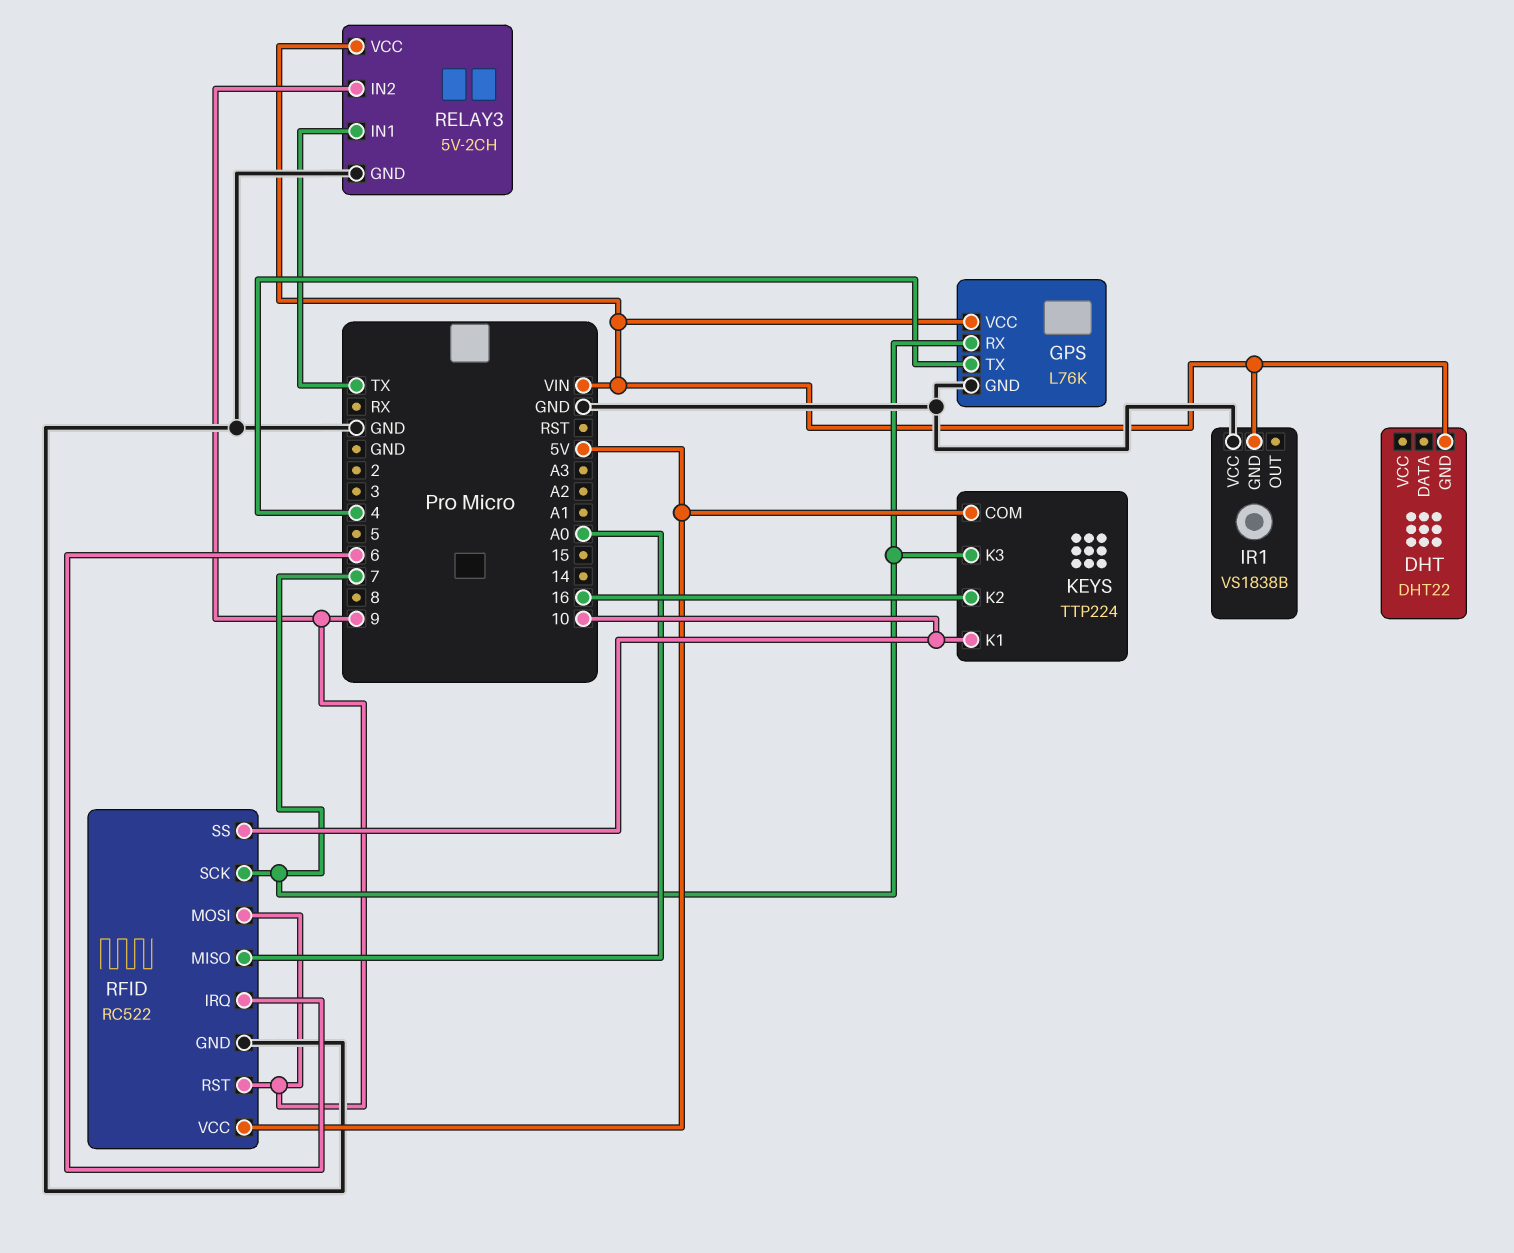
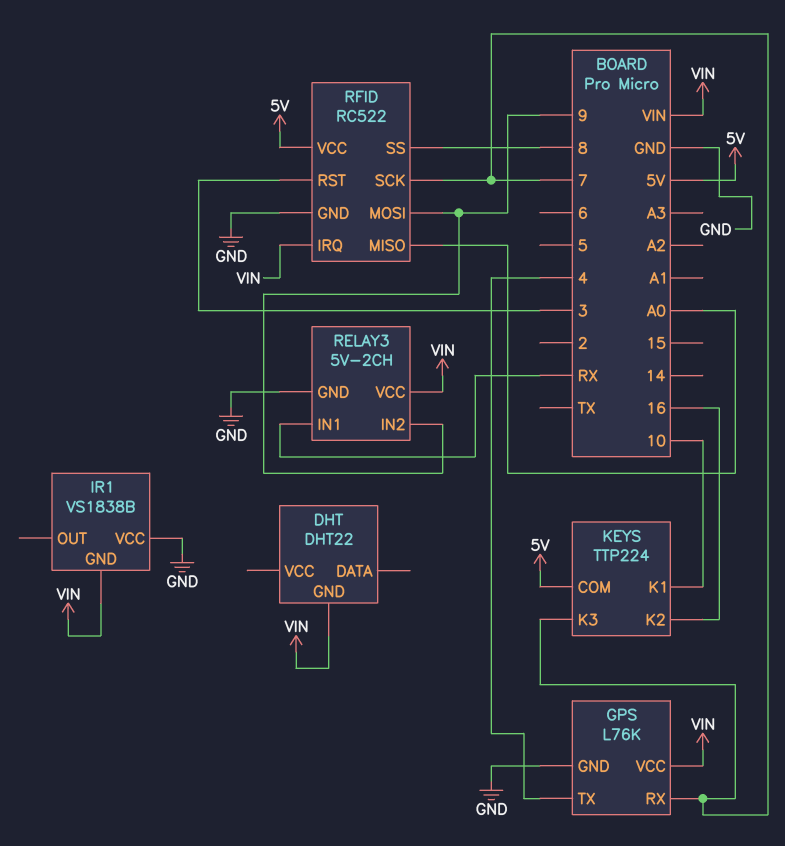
RELAY3 pin IN1: TX -> RX
RFID pin IRQ: 6 -> VIN
RFID pin RST: 9 -> 3
RFID pin SS: 10 -> 8

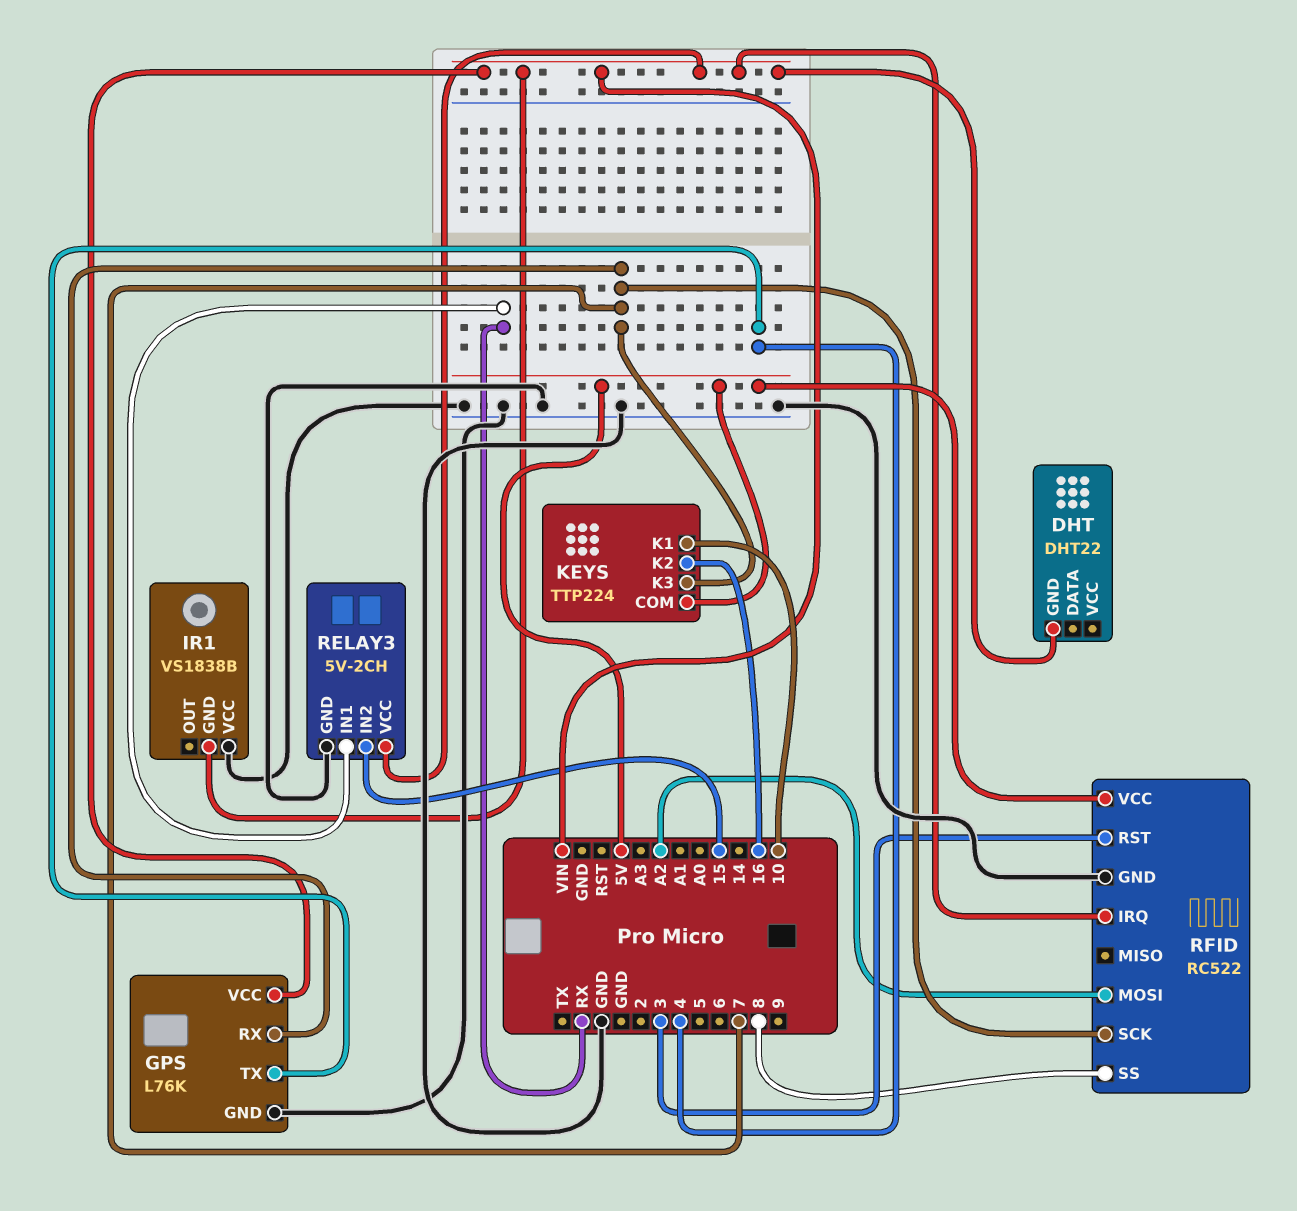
RELAY3 pin IN2: 9 -> 15
RFID pin MISO: A0 -> none
RFID pin MOSI: 9 -> A2

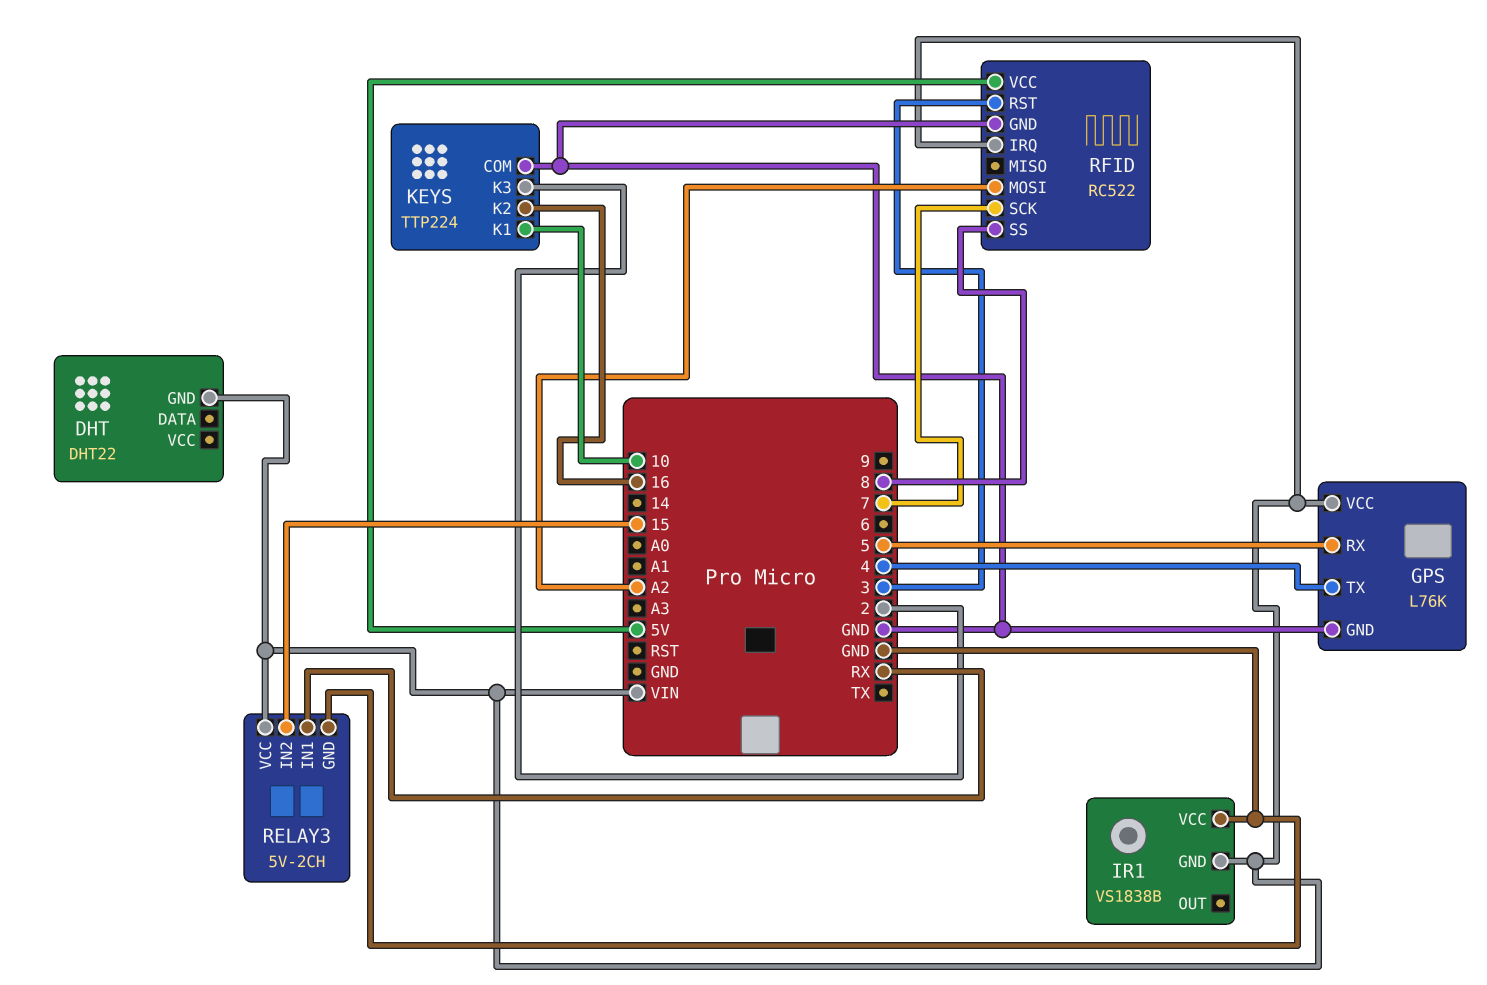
GPS pin RX: 7 -> 5
KEYS pin COM: 5V -> GND
KEYS pin K3: 7 -> 2

